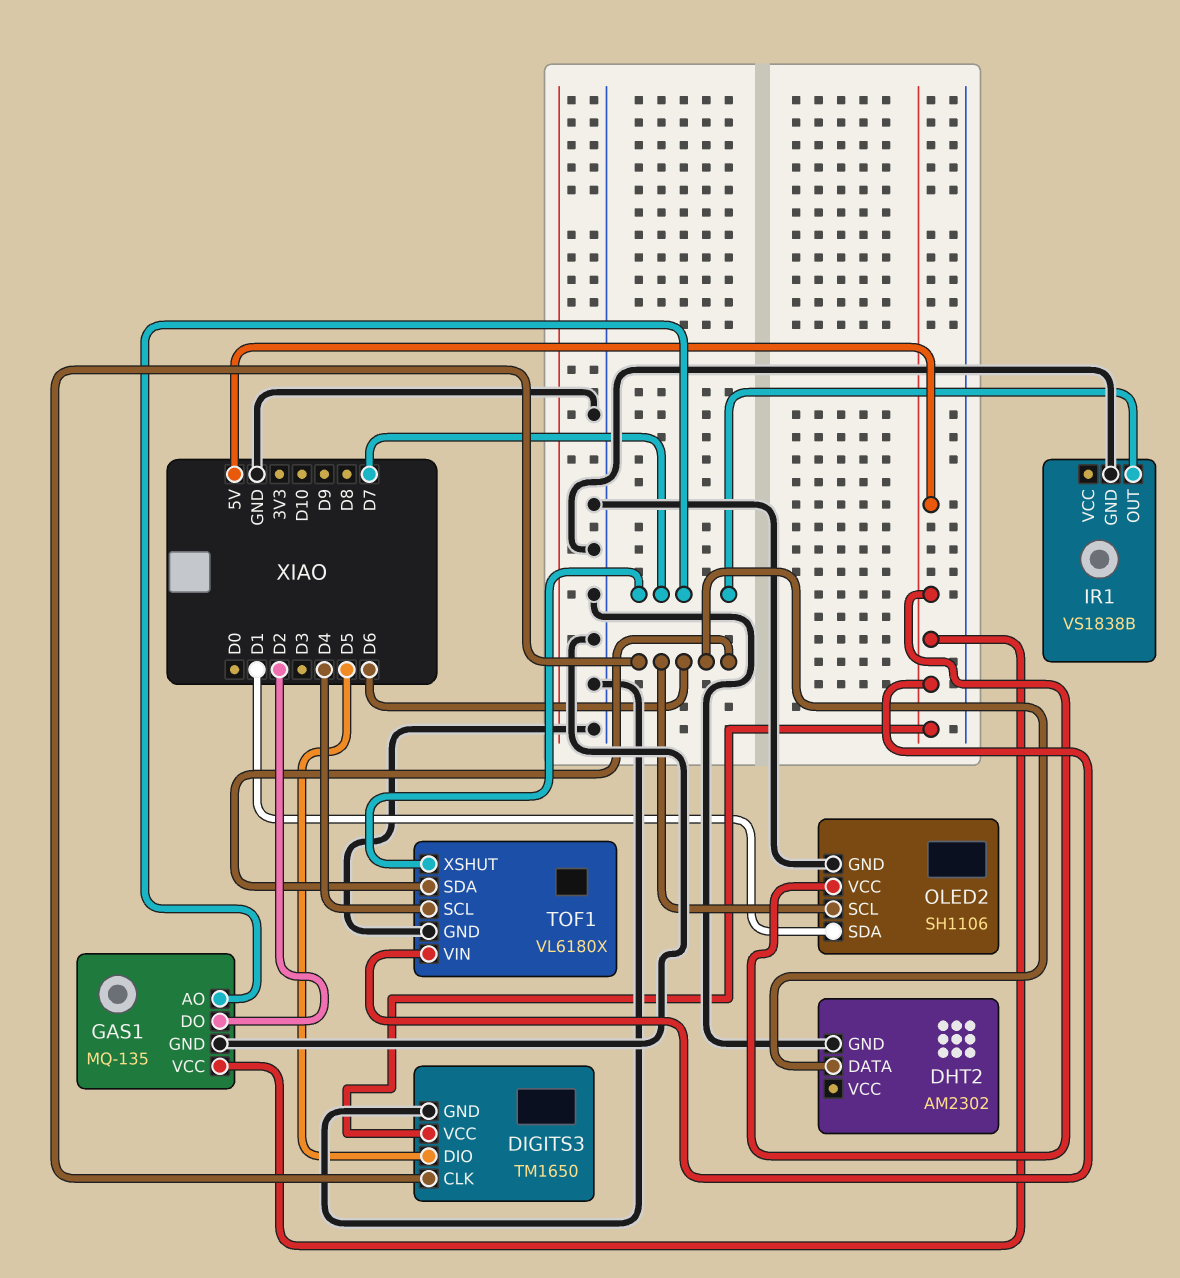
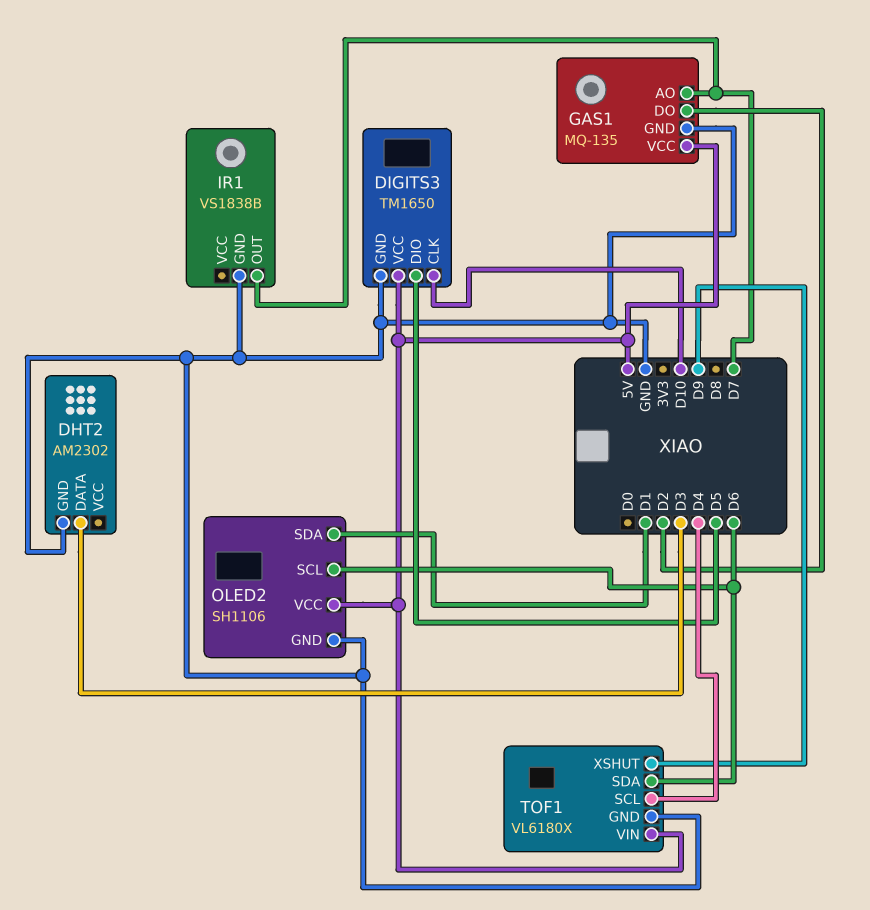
DHT2 pin DATA: D6 -> D3
DIGITS3 pin CLK: D6 -> D10
TOF1 pin XSHUT: D7 -> D9

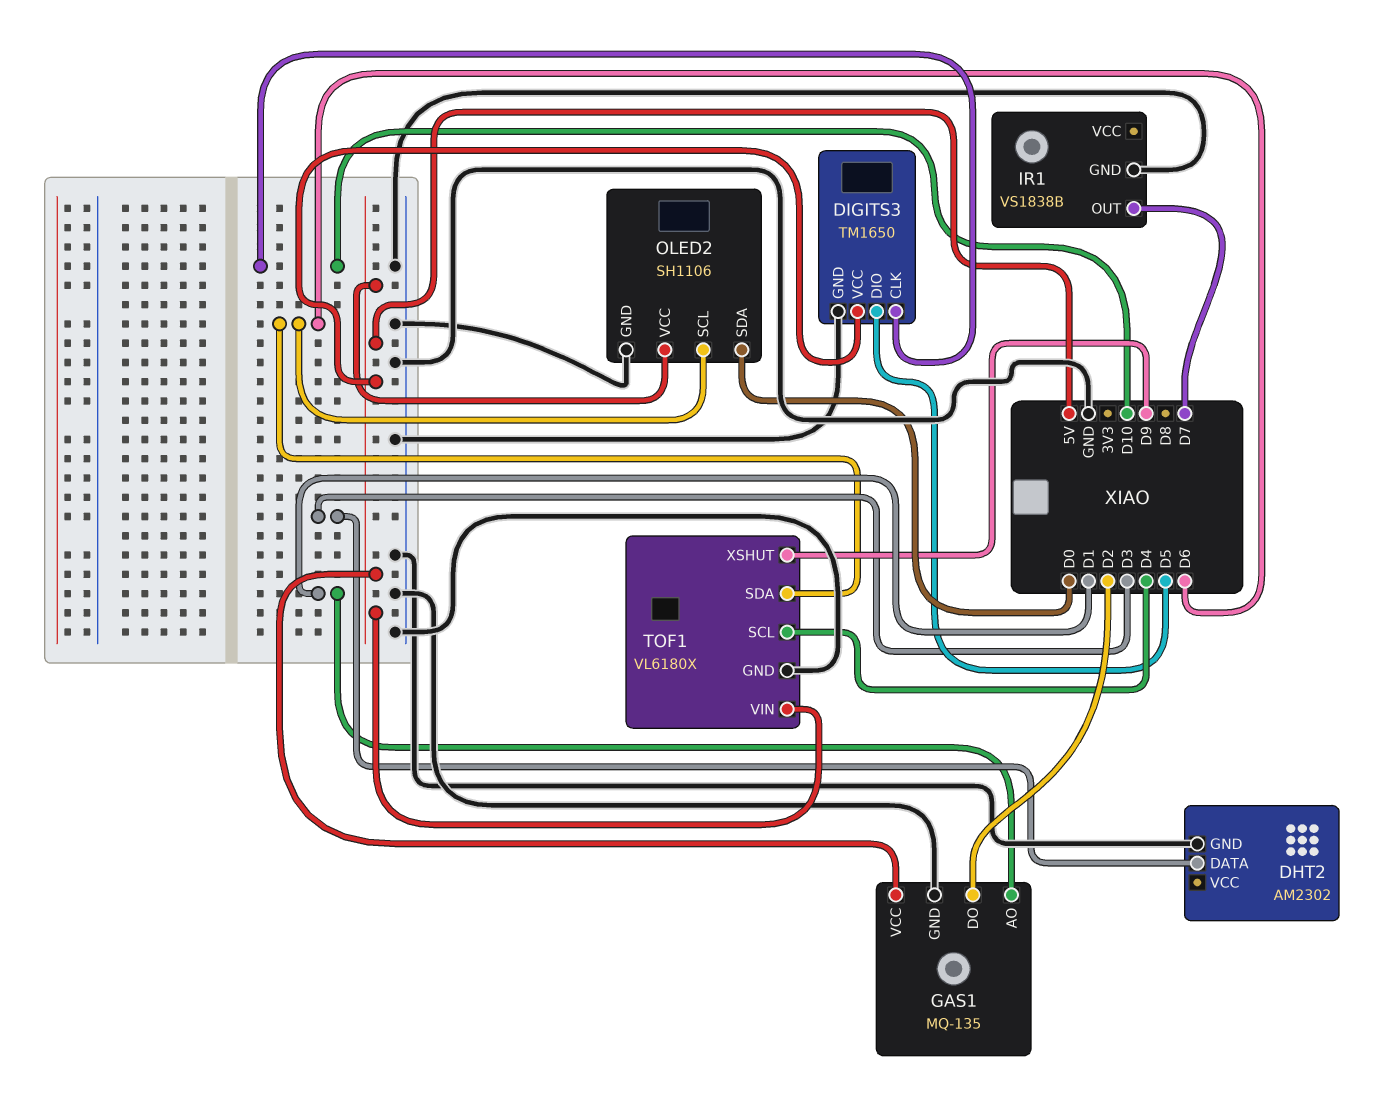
GAS1 pin AO: D7 -> D1
OLED2 pin SDA: D1 -> D0

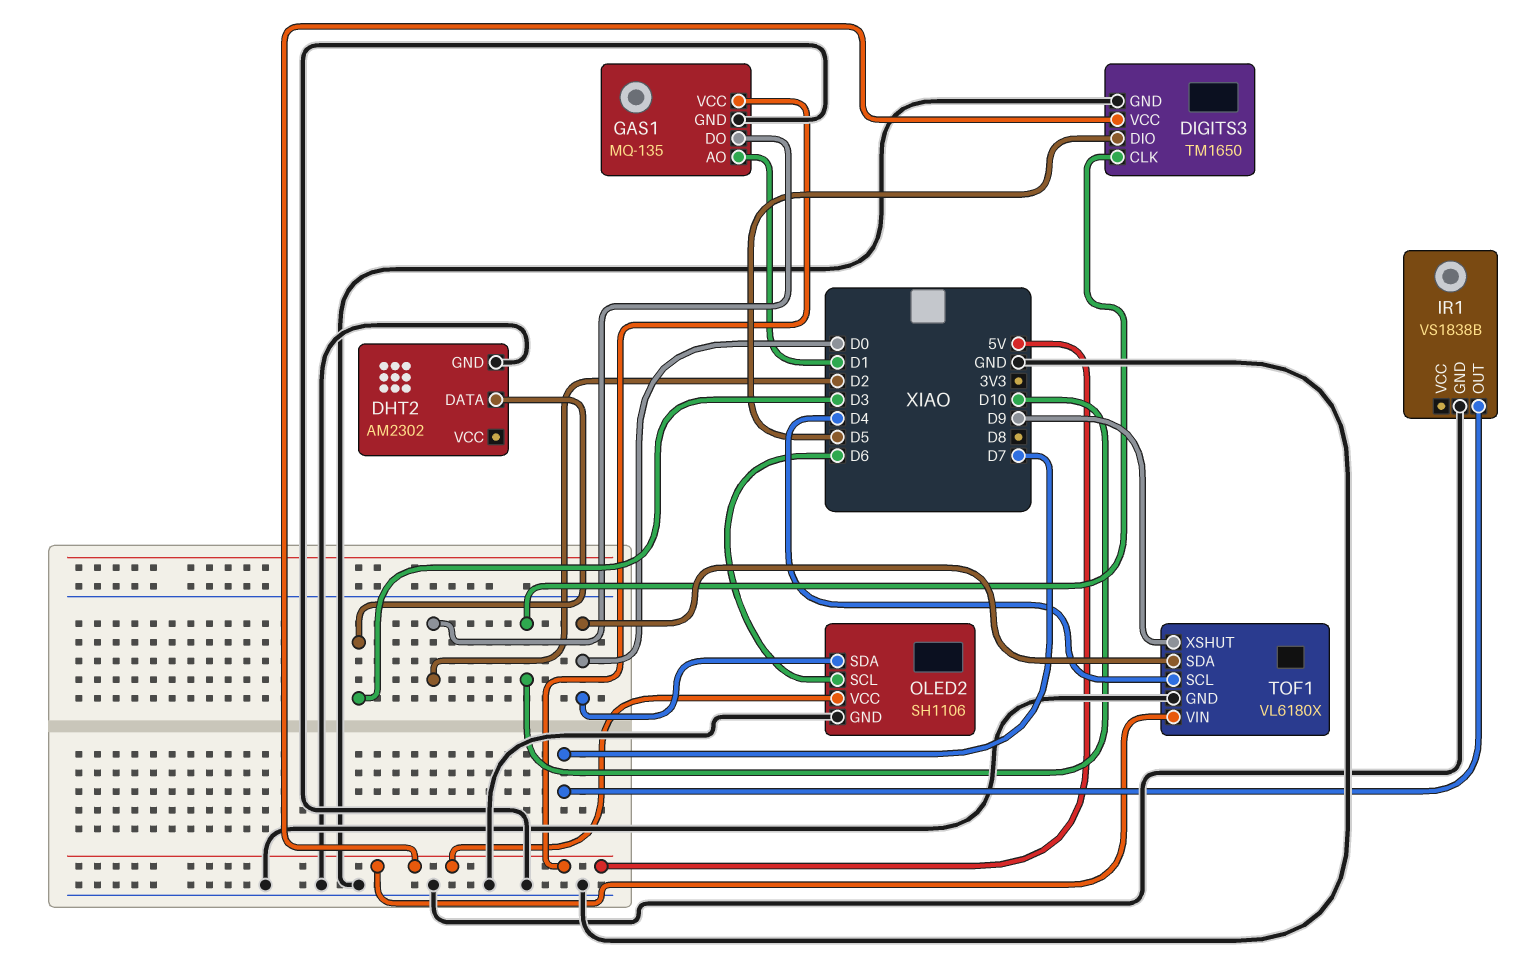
TOF1 pin SDA: D6 -> D0

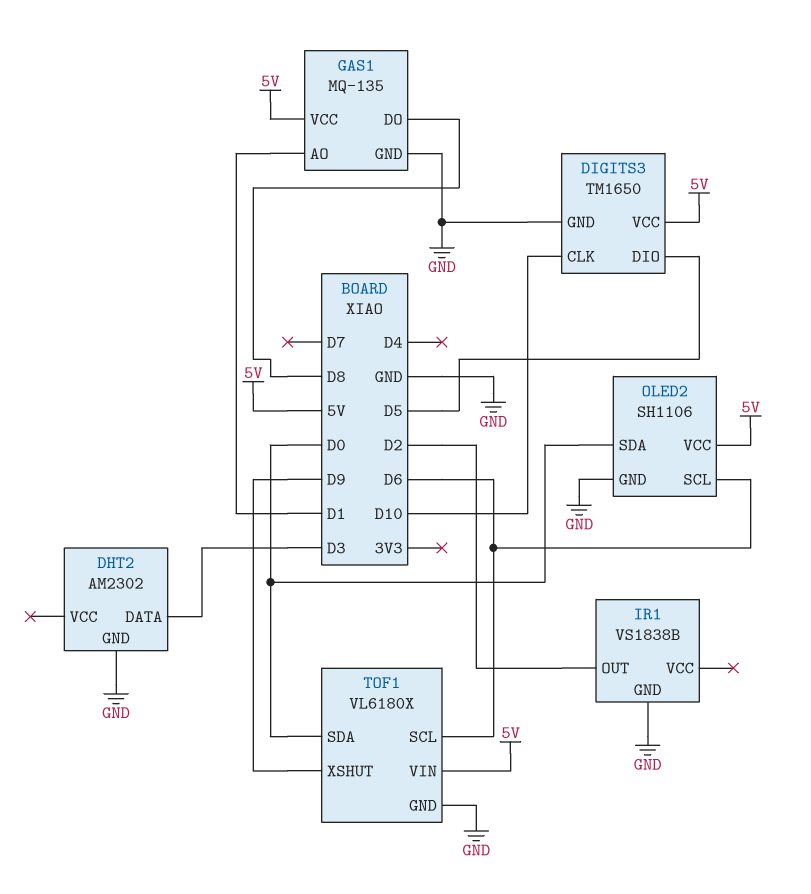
GAS1 pin DO: D2 -> D8
IR1 pin OUT: D7 -> D2
TOF1 pin SCL: D4 -> D6

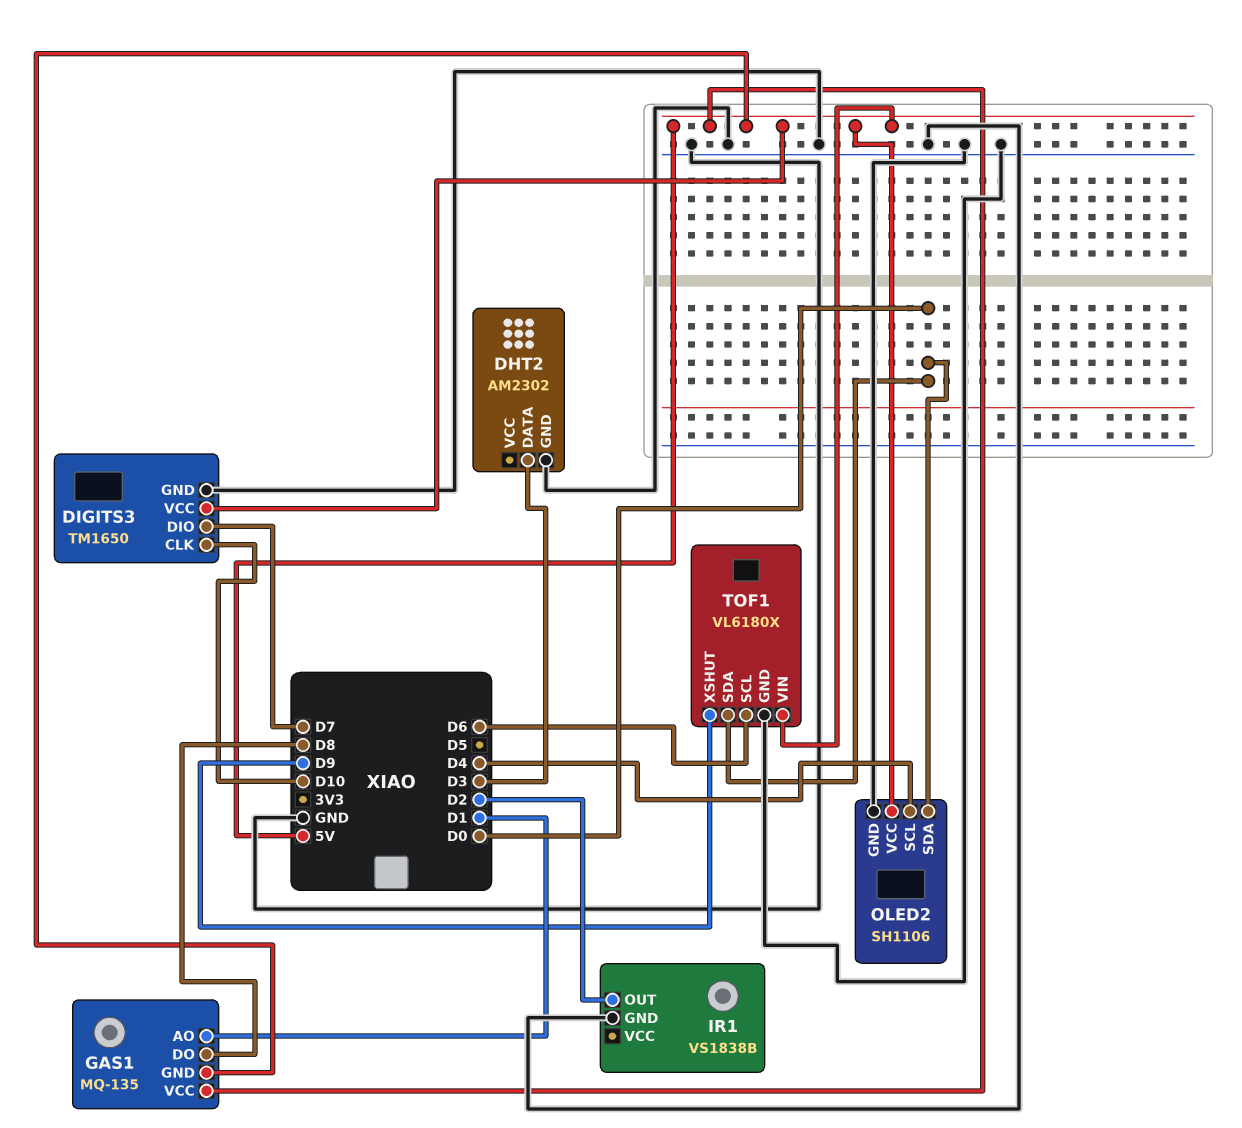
DIGITS3 pin DIO: D5 -> D7
GAS1 pin GND: GND -> 5V
OLED2 pin SCL: D6 -> D4

